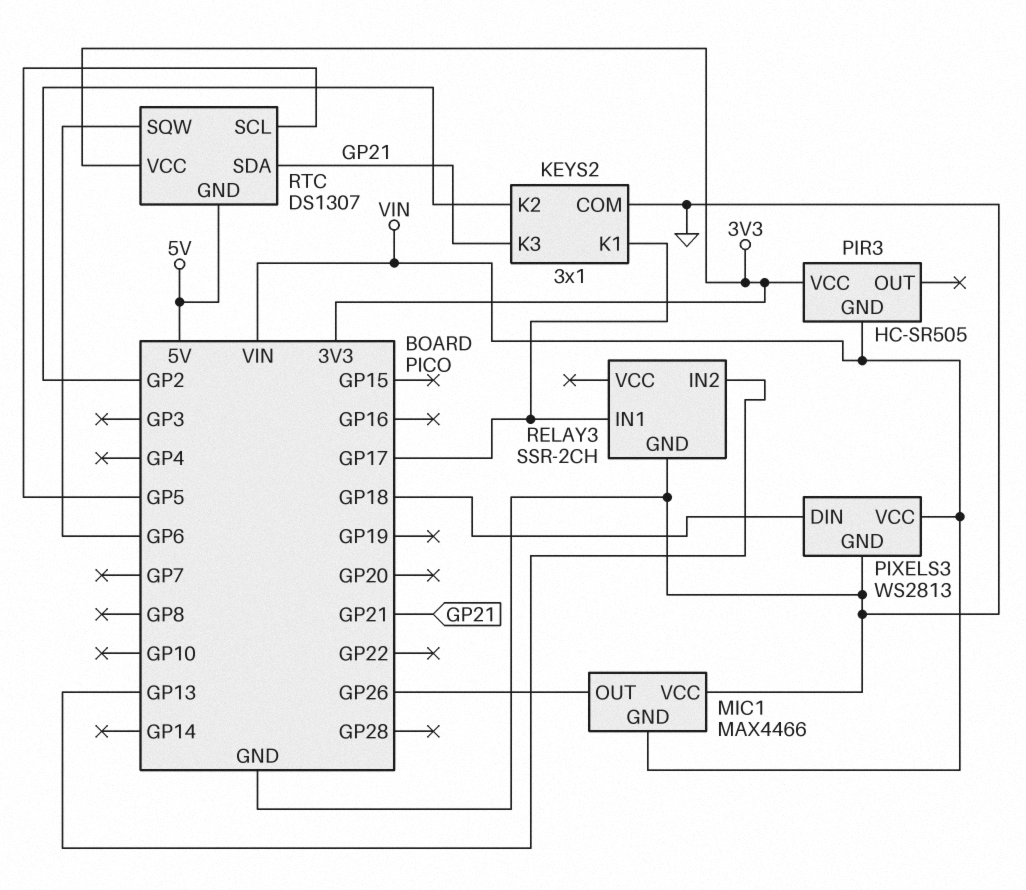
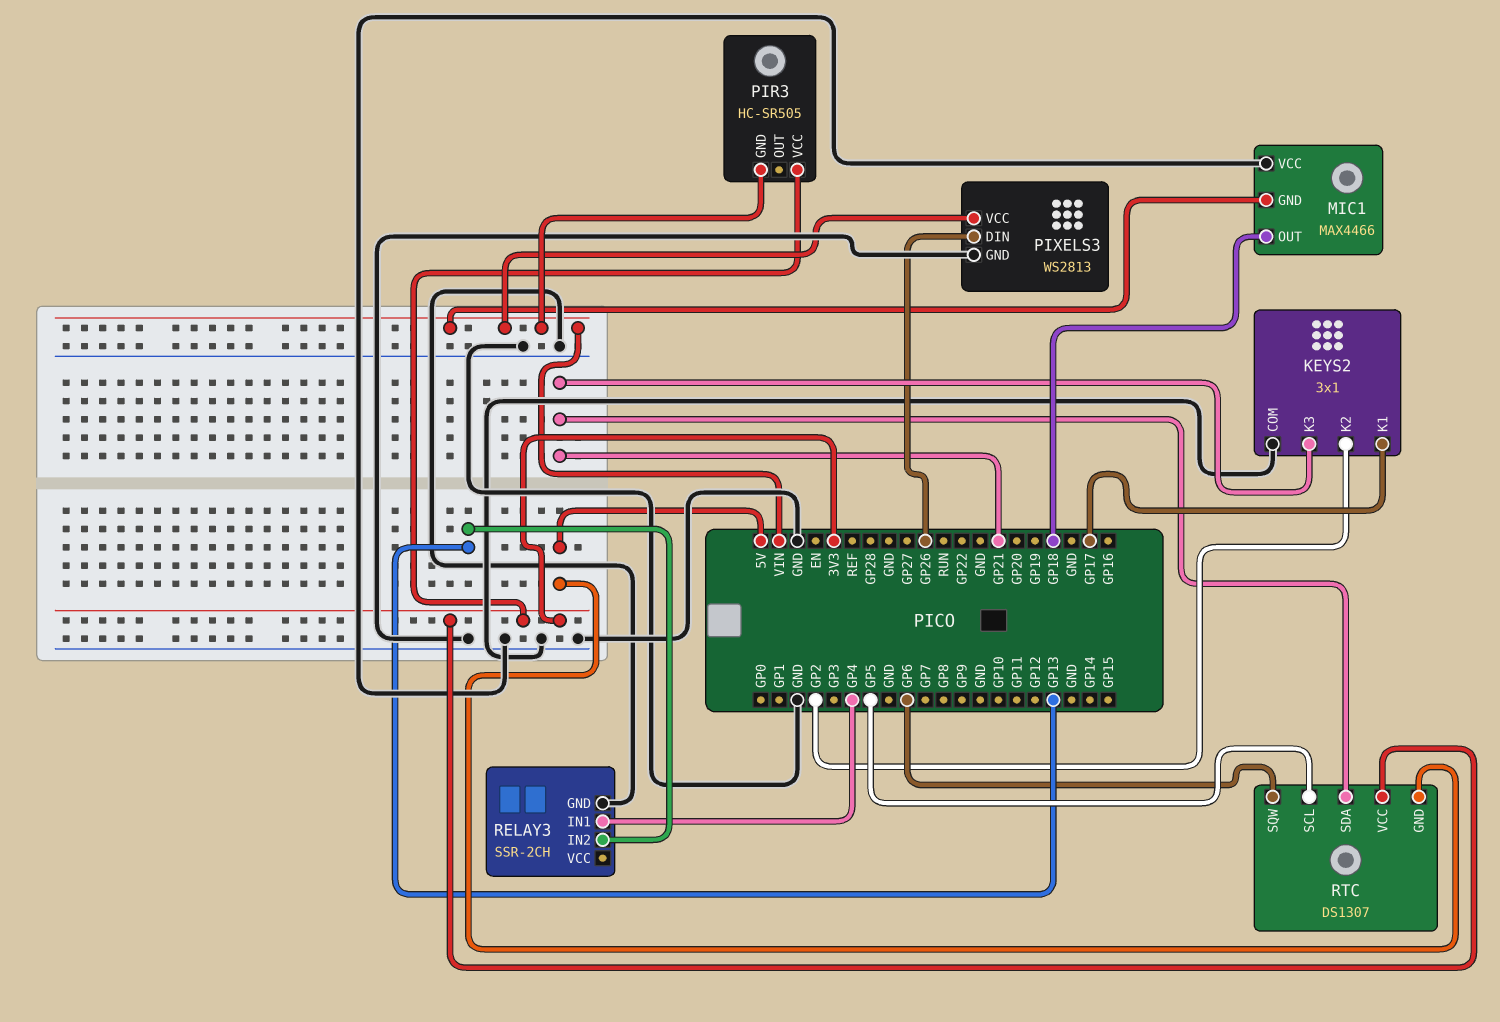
MIC1 pin OUT: GP26 -> GP18
PIXELS3 pin DIN: GP18 -> GP26
RELAY3 pin IN1: GP17 -> GP4

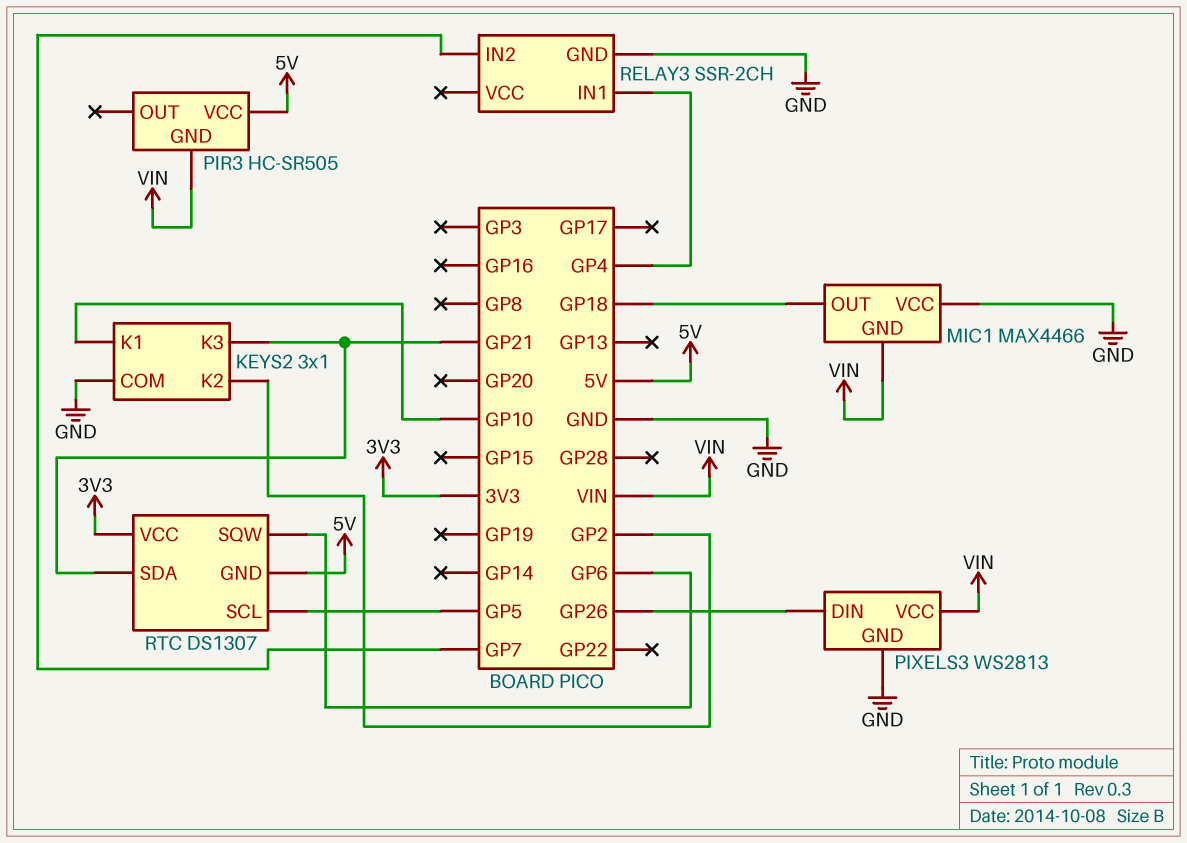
KEYS2 pin K1: GP17 -> GP10
PIR3 pin VCC: 3V3 -> 5V
RELAY3 pin IN2: GP13 -> GP7

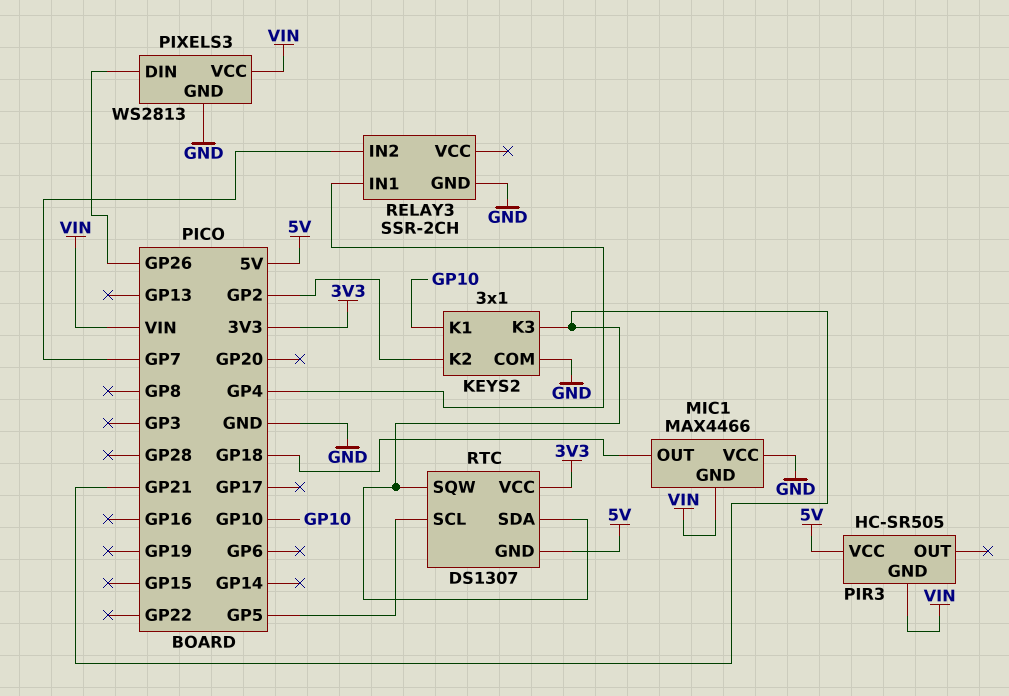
RTC pin SQW: GP6 -> GP21

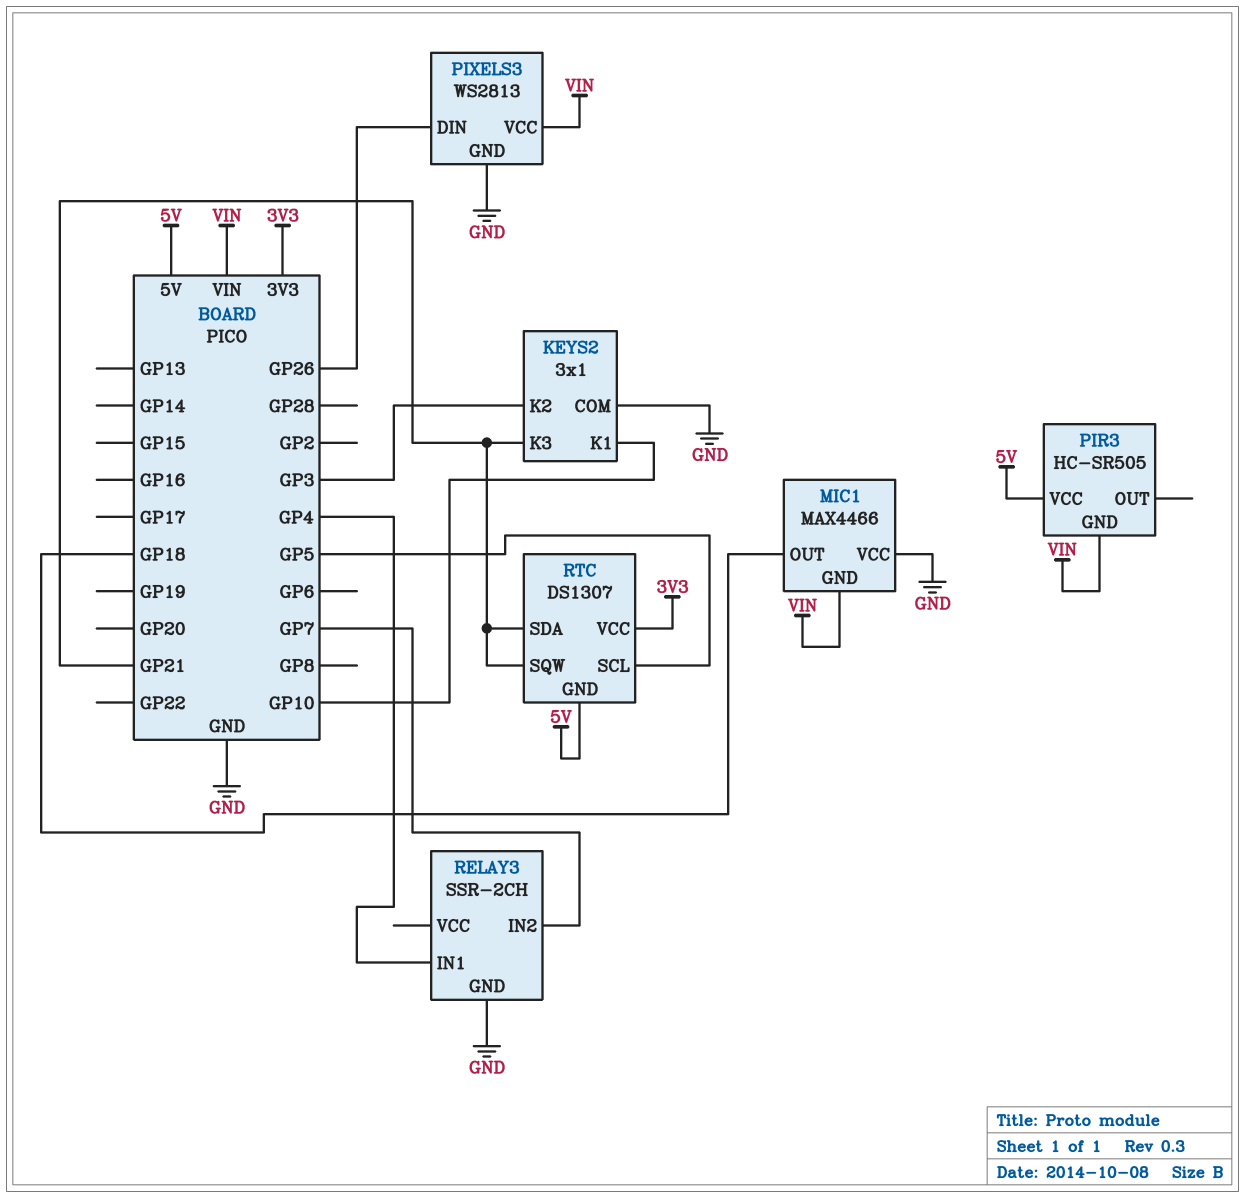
KEYS2 pin K2: GP2 -> GP3

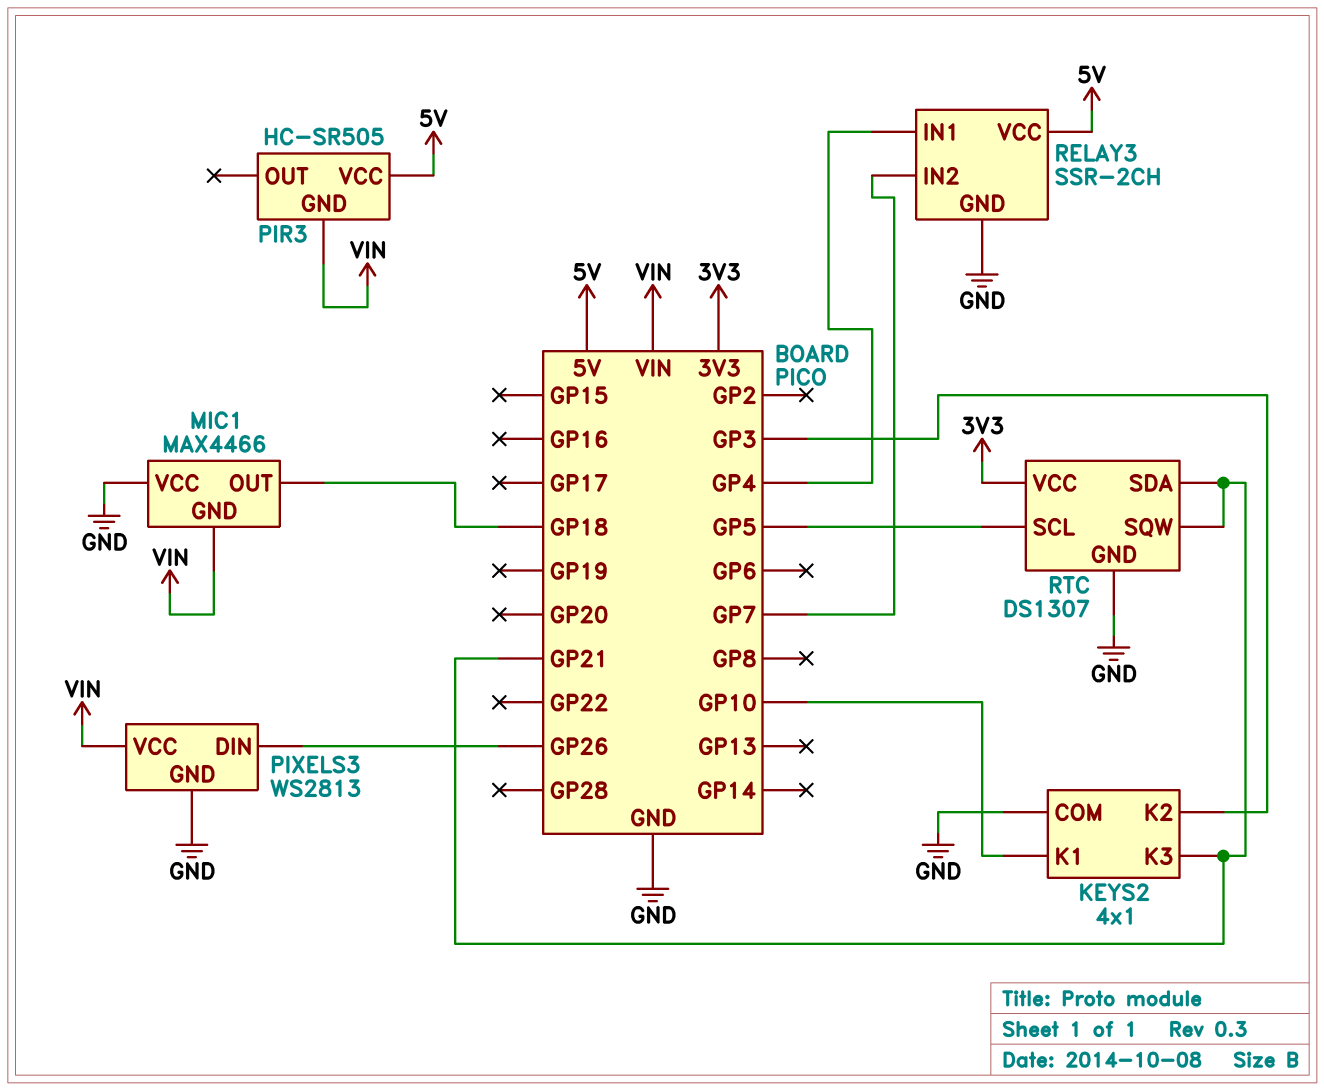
KEYS2: 3x1 -> 4x1
RELAY3 pin VCC: none -> 5V
RTC pin GND: 5V -> GND

